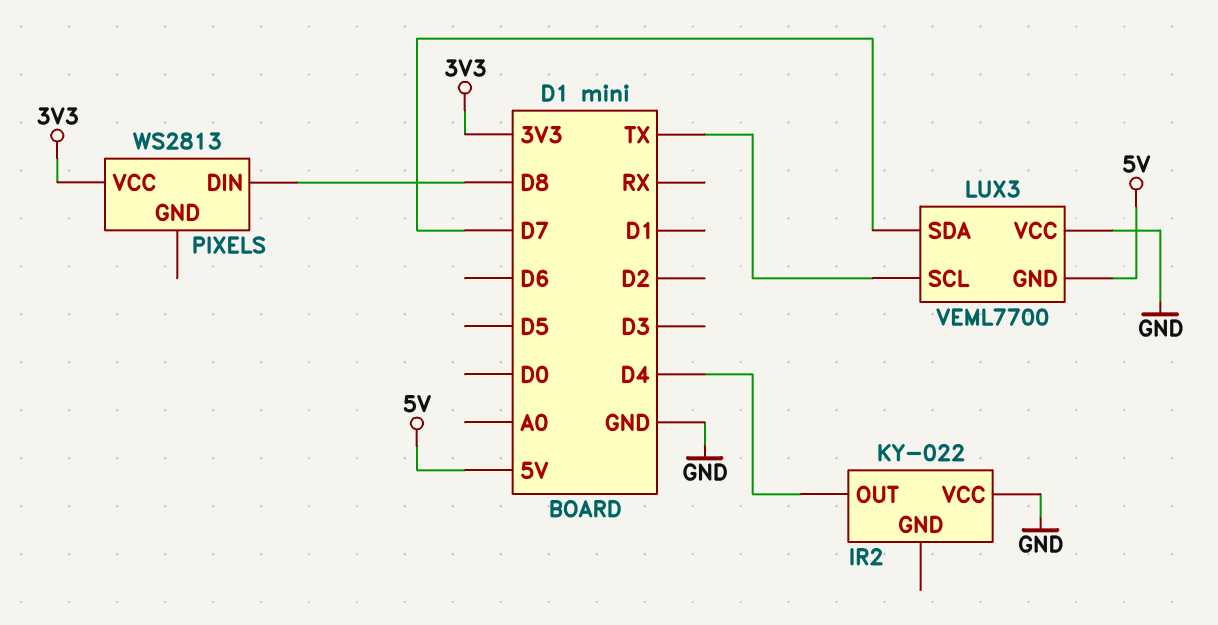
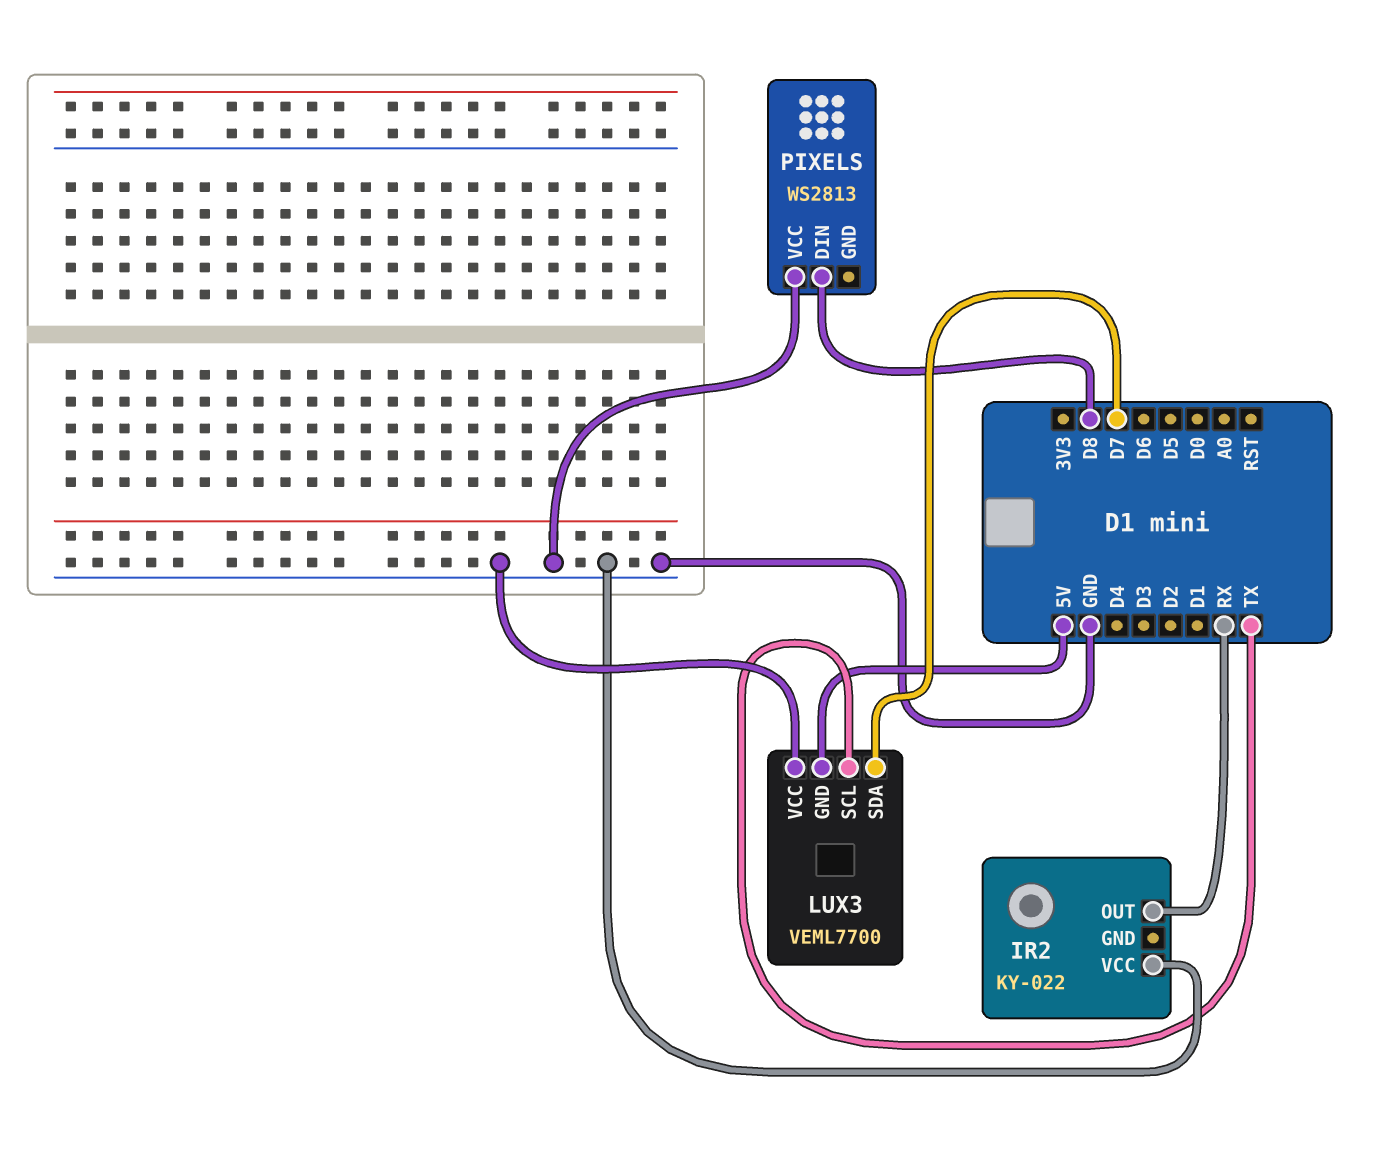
IR2 pin OUT: D4 -> RX
PIXELS pin VCC: 3V3 -> GND

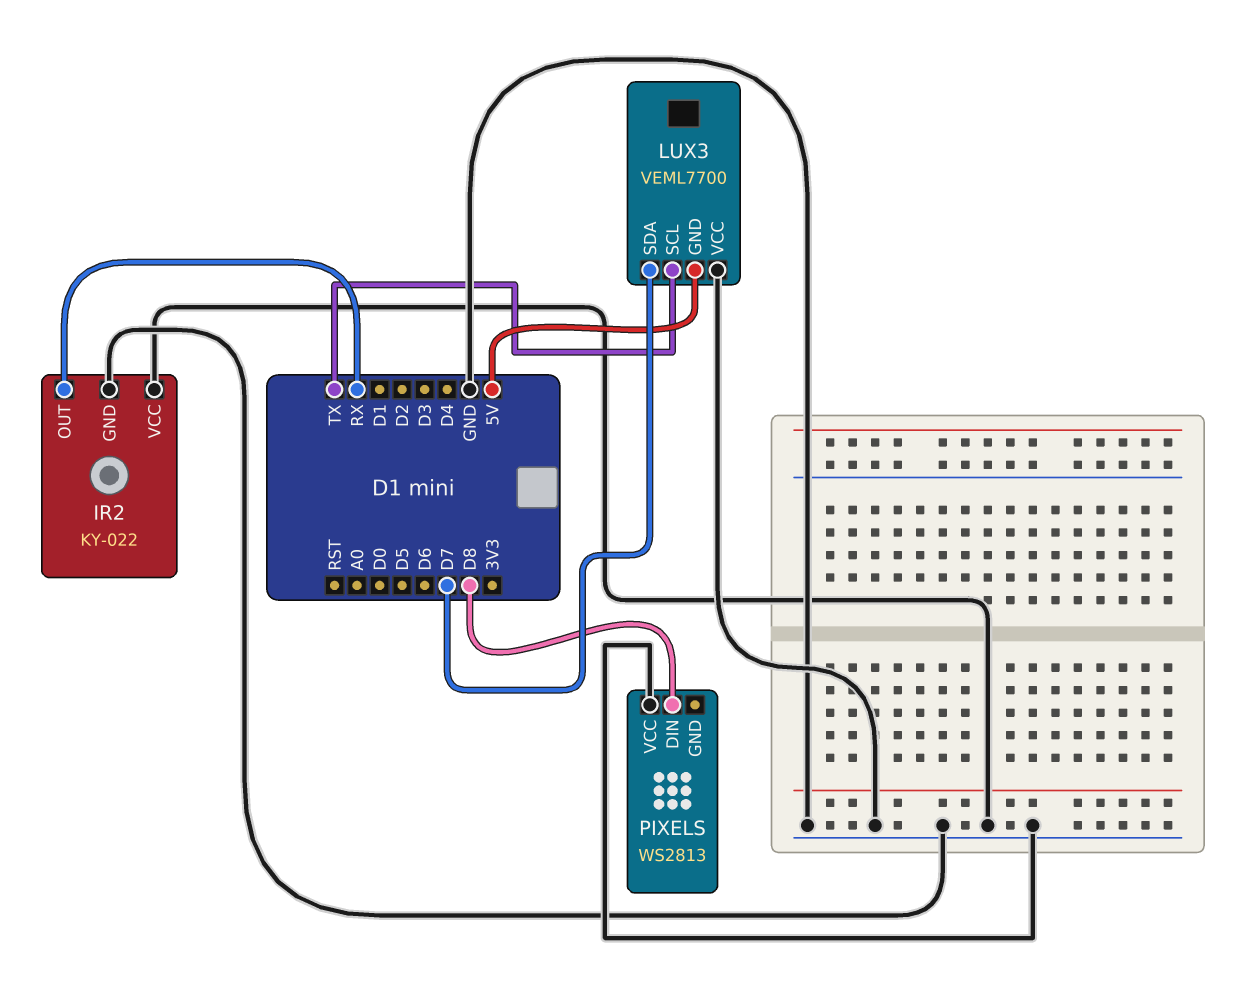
IR2 pin GND: none -> GND

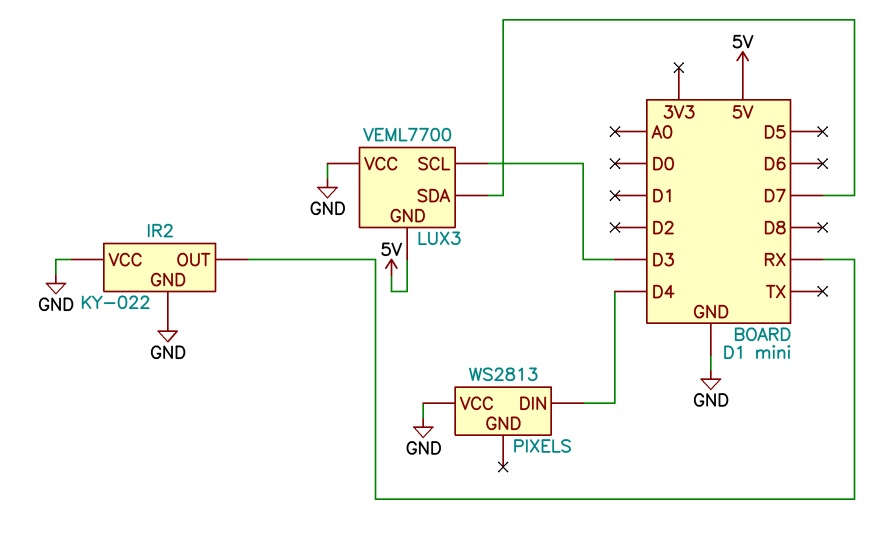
LUX3 pin SCL: TX -> D3
PIXELS pin DIN: D8 -> D4

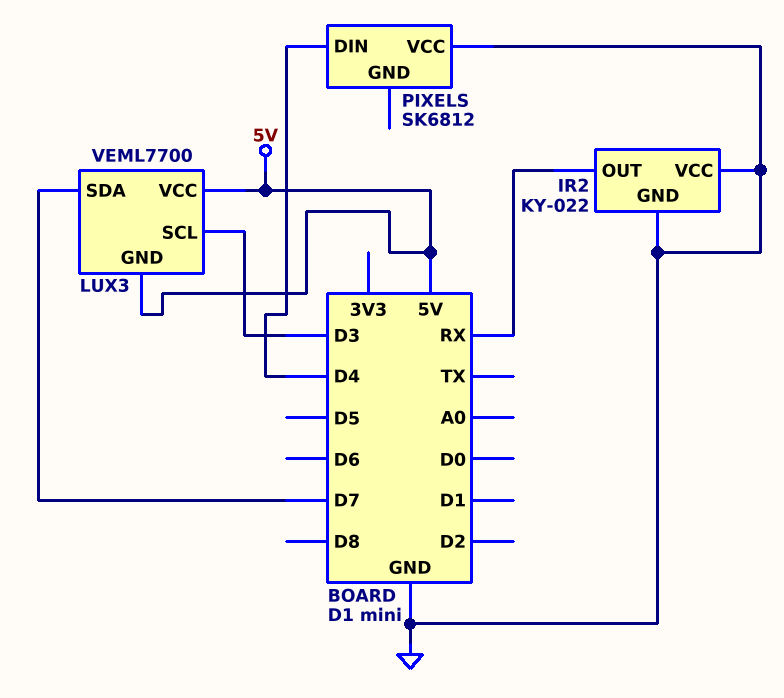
LUX3 pin VCC: GND -> 5V
PIXELS: WS2813 -> SK6812

